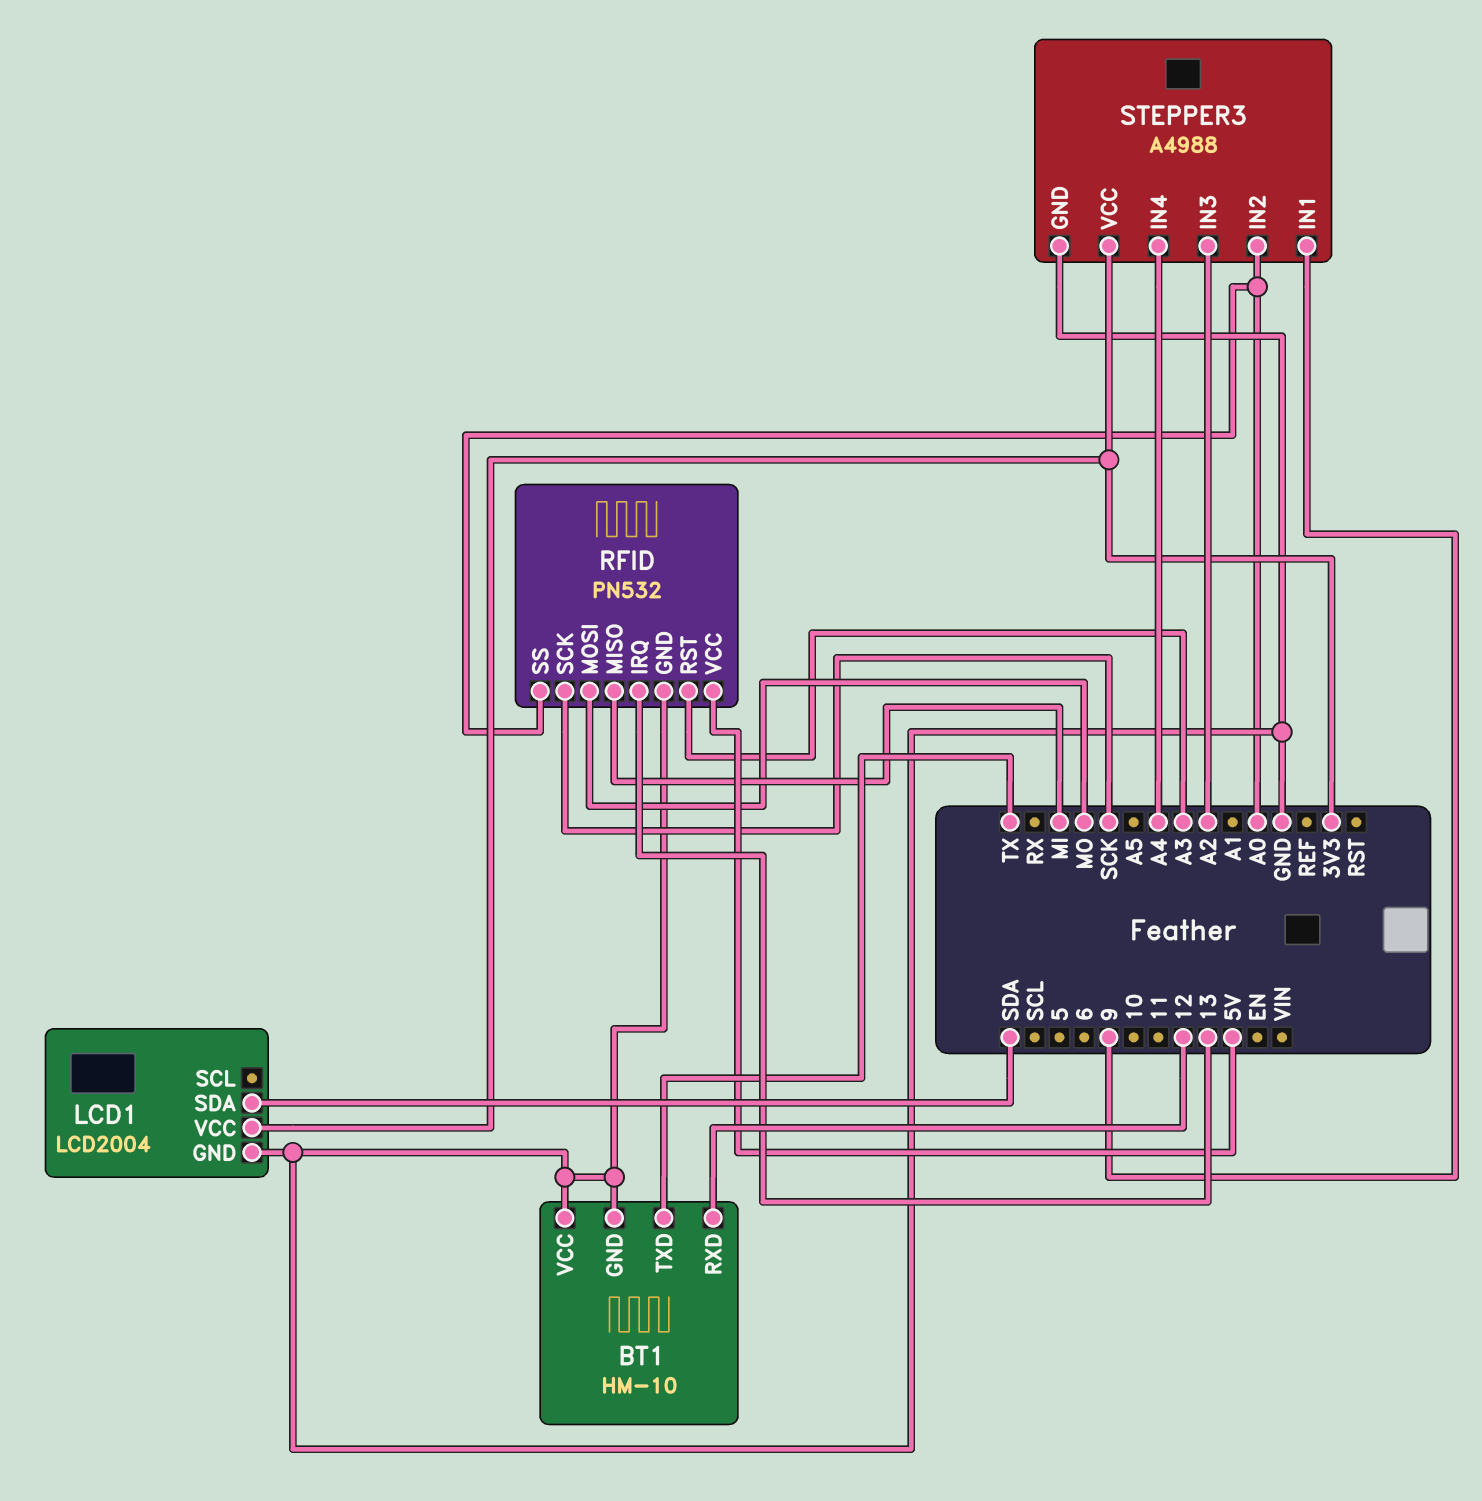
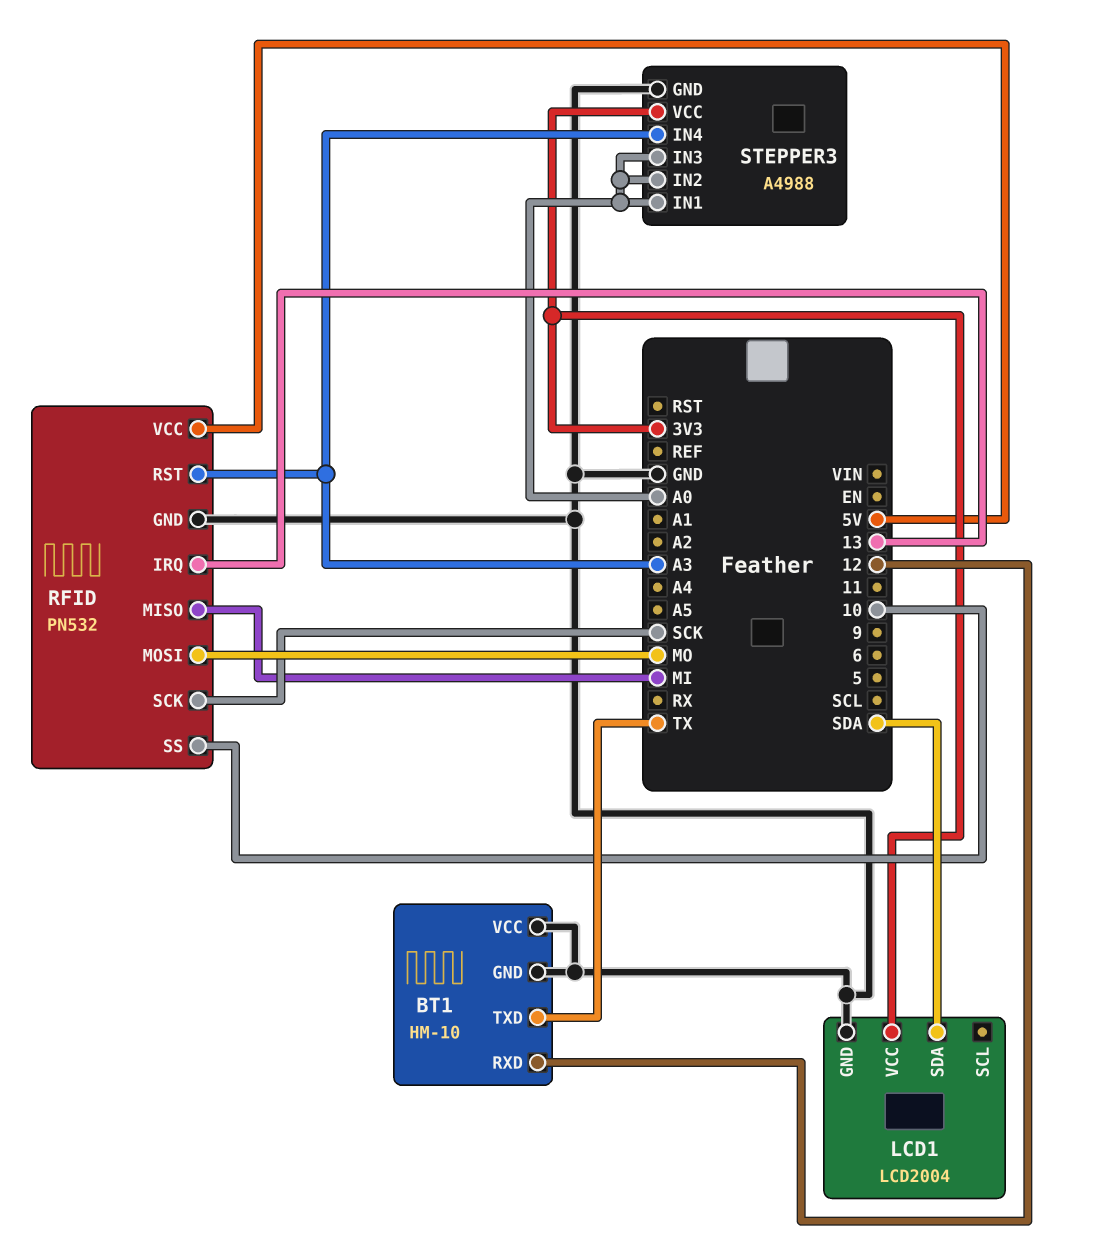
RFID pin SS: A0 -> 10
STEPPER3 pin IN1: 9 -> A0
STEPPER3 pin IN3: A2 -> A0
STEPPER3 pin IN4: A4 -> A3

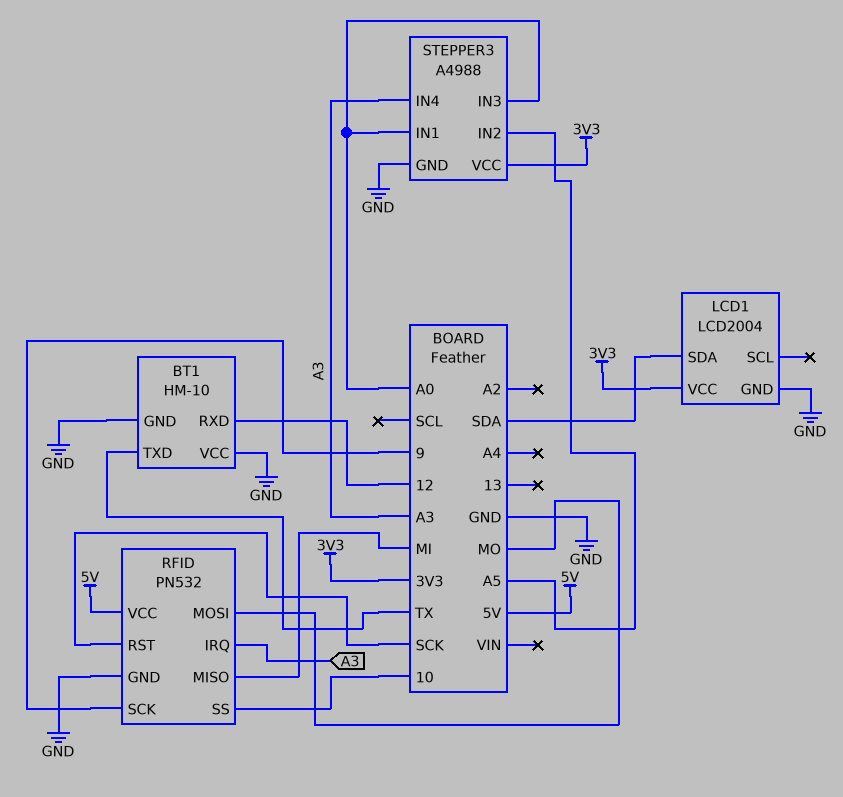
RFID pin IRQ: 13 -> A3
RFID pin RST: A3 -> SCK
RFID pin SCK: SCK -> 9
STEPPER3 pin IN2: A0 -> A5

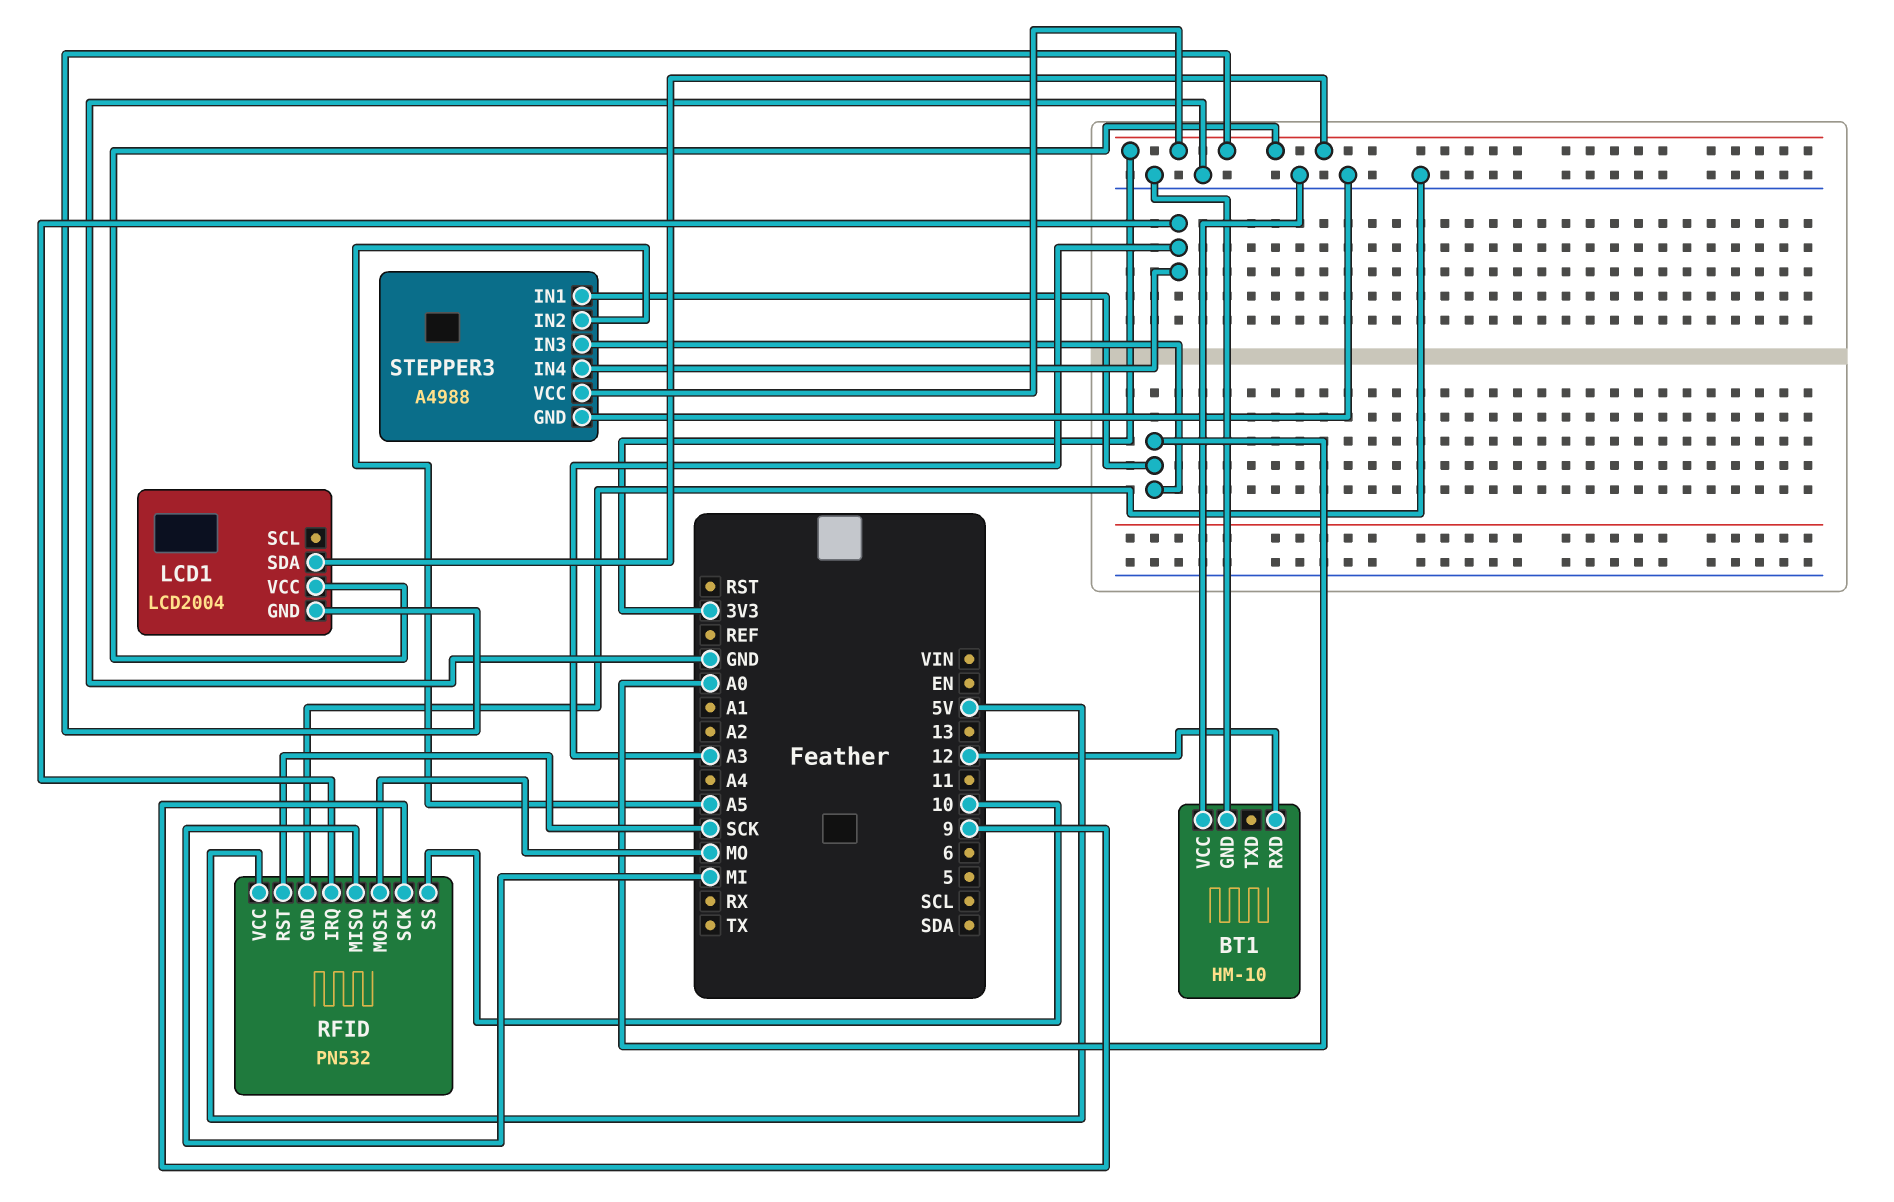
BT1 pin TXD: TX -> none
LCD1 pin GND: GND -> 3V3
LCD1 pin SDA: SDA -> 3V3

